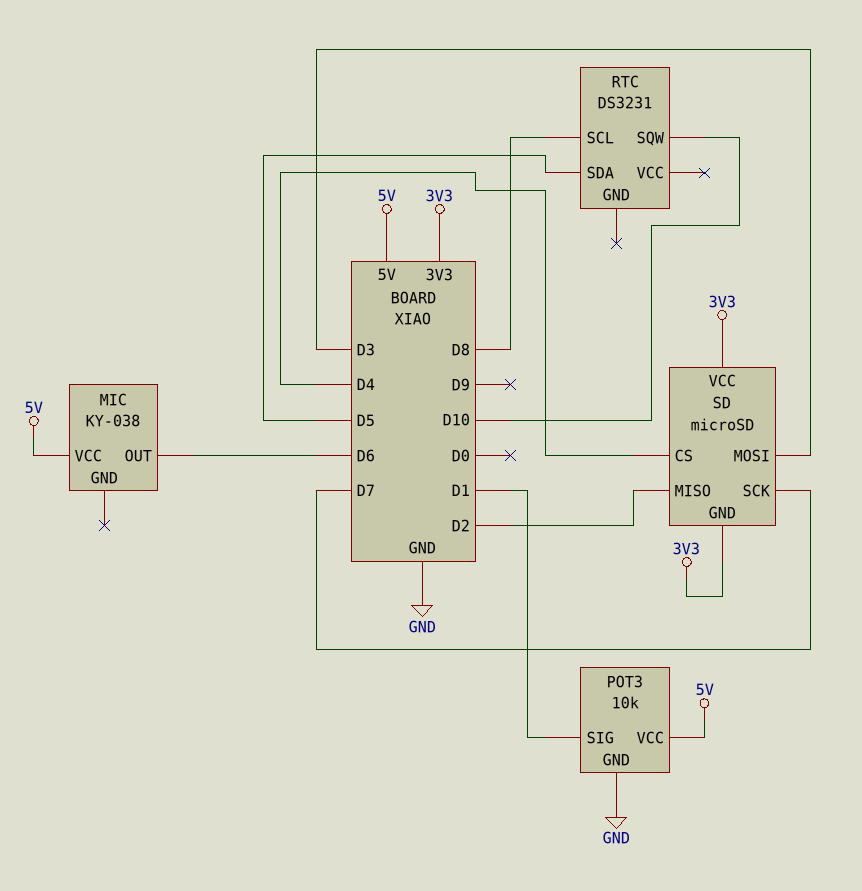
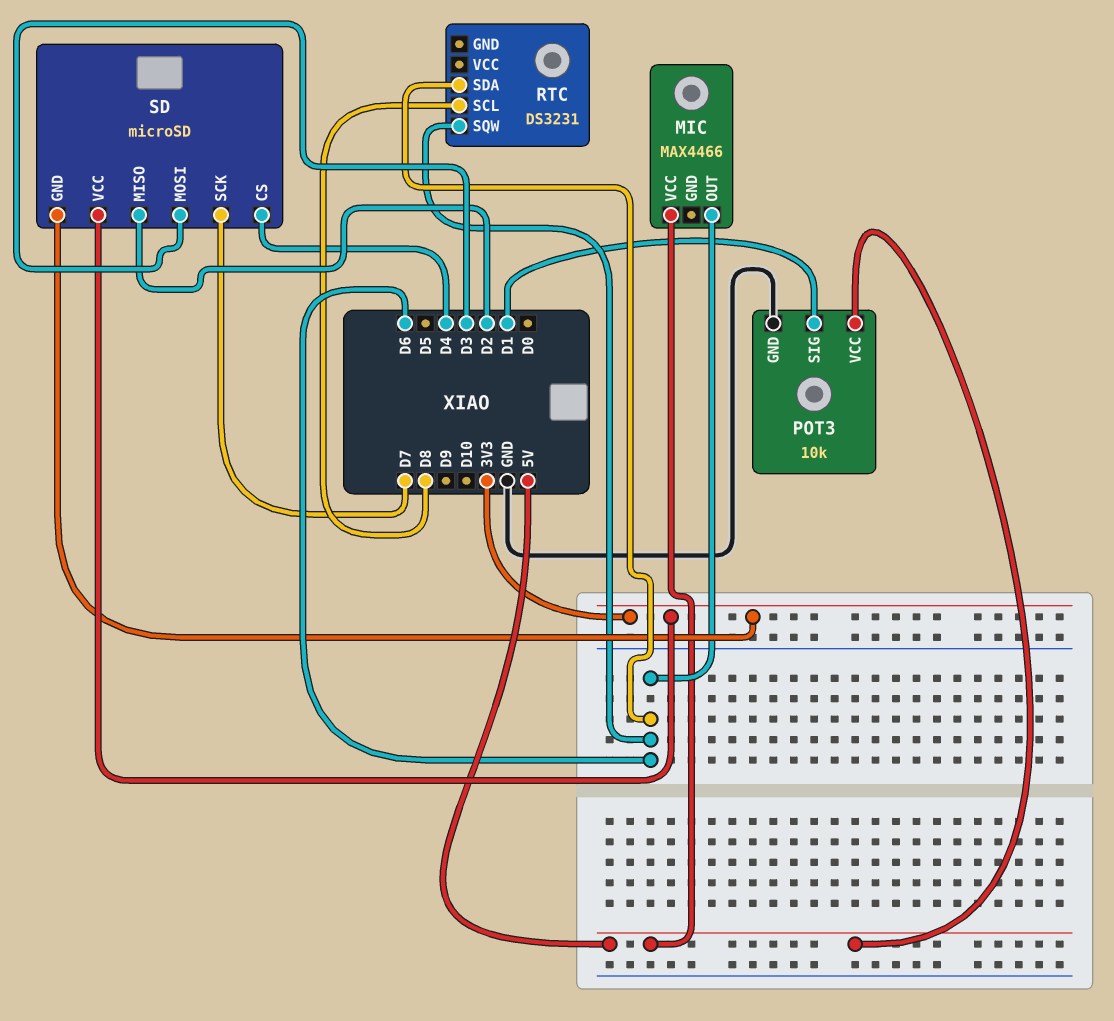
MIC: KY-038 -> MAX4466
RTC pin SDA: D5 -> D6
RTC pin SQW: D10 -> D6

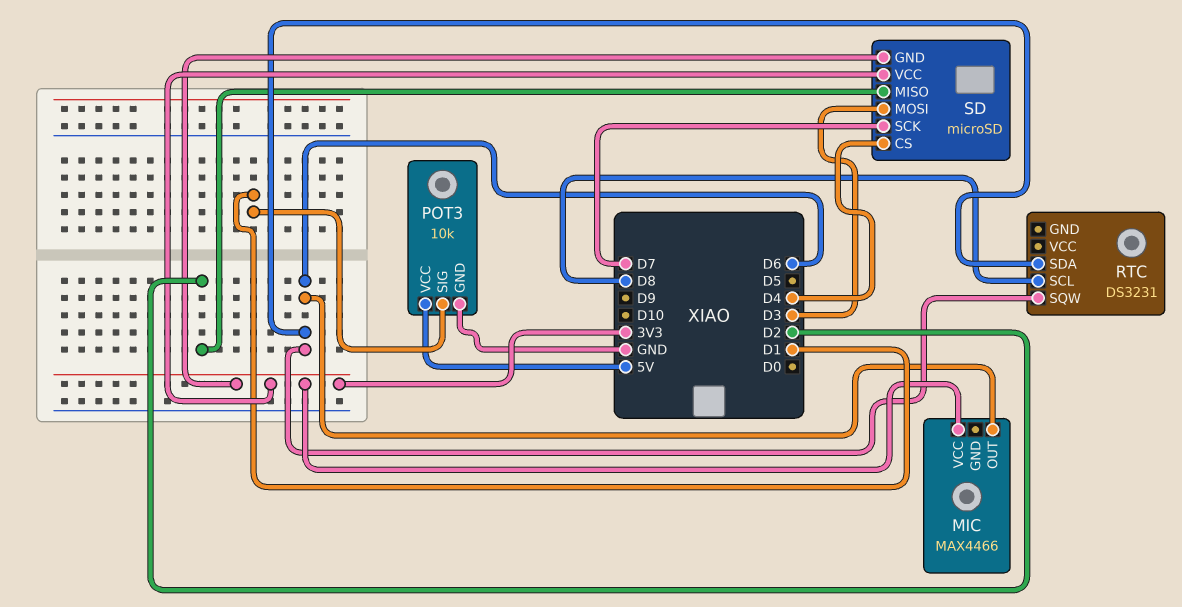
MIC pin VCC: 5V -> 3V3

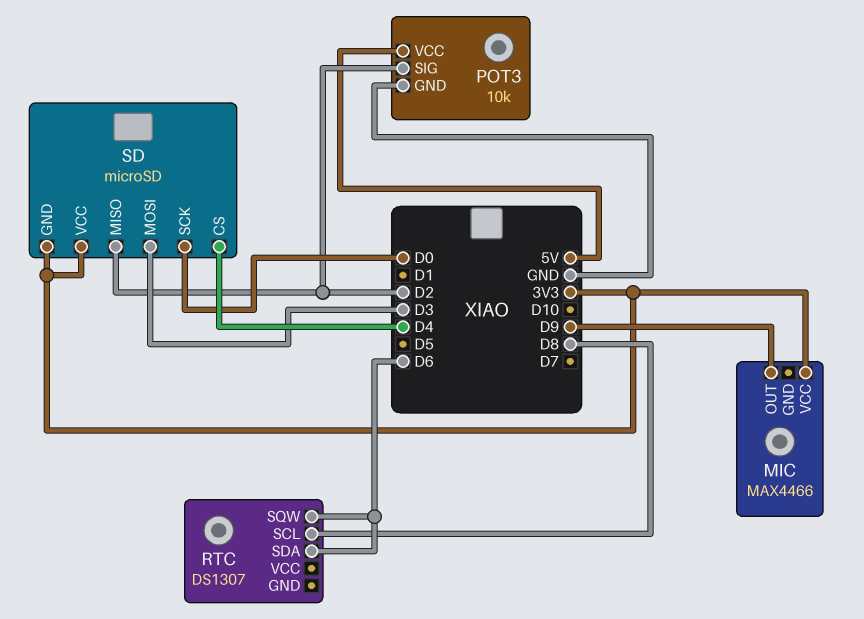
MIC pin OUT: D6 -> D9
POT3 pin SIG: D1 -> D2
RTC: DS3231 -> DS1307
SD pin SCK: D7 -> D0

